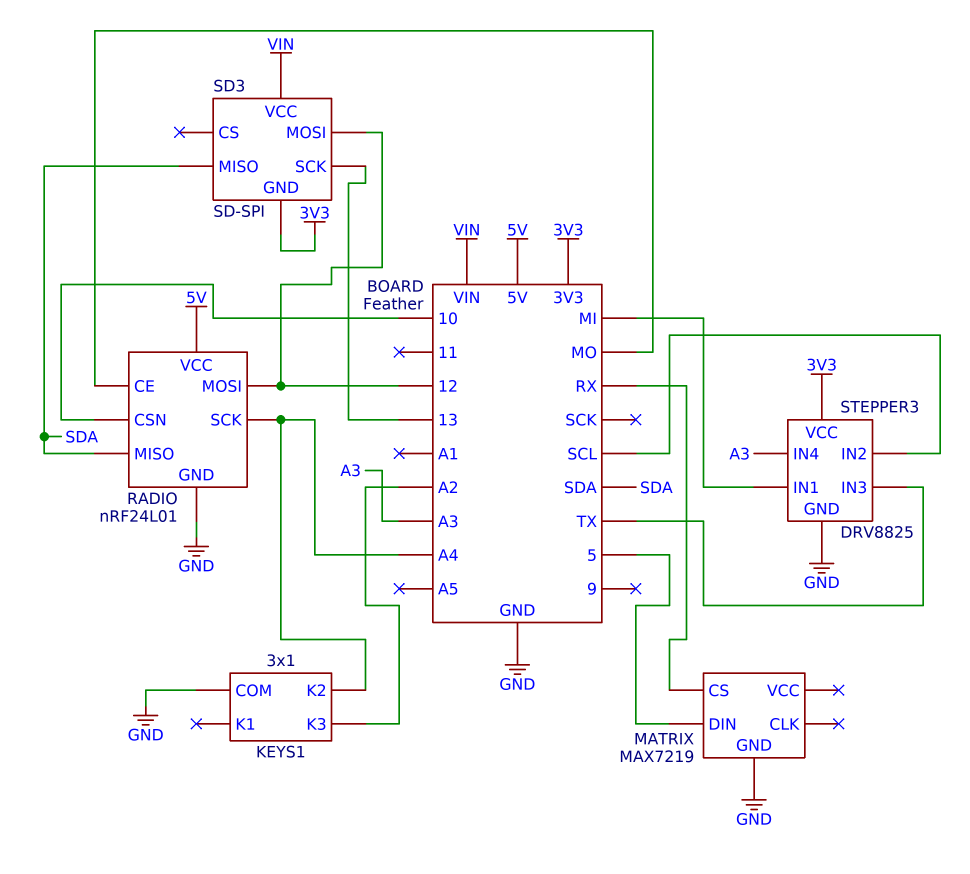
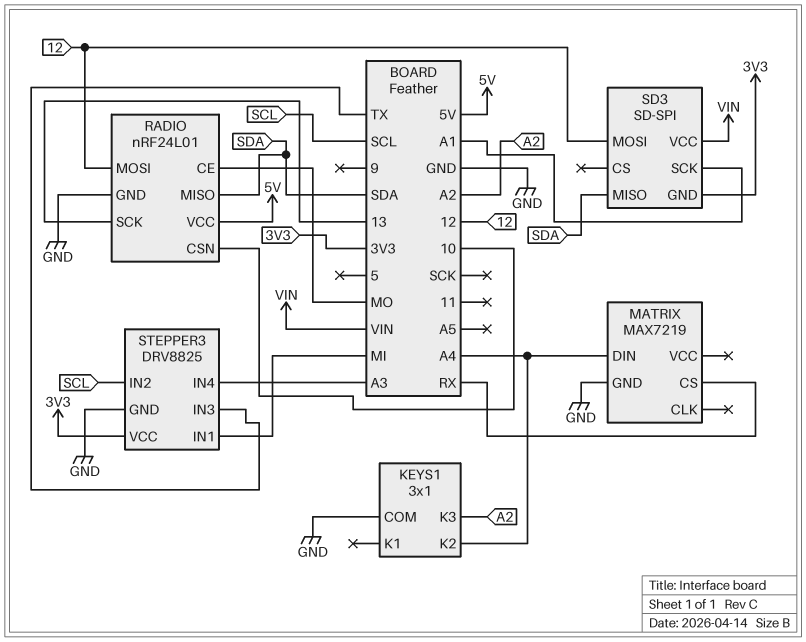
MATRIX pin DIN: 5 -> A4
RADIO pin SCK: A4 -> 13
SD3 pin SCK: 13 -> A1

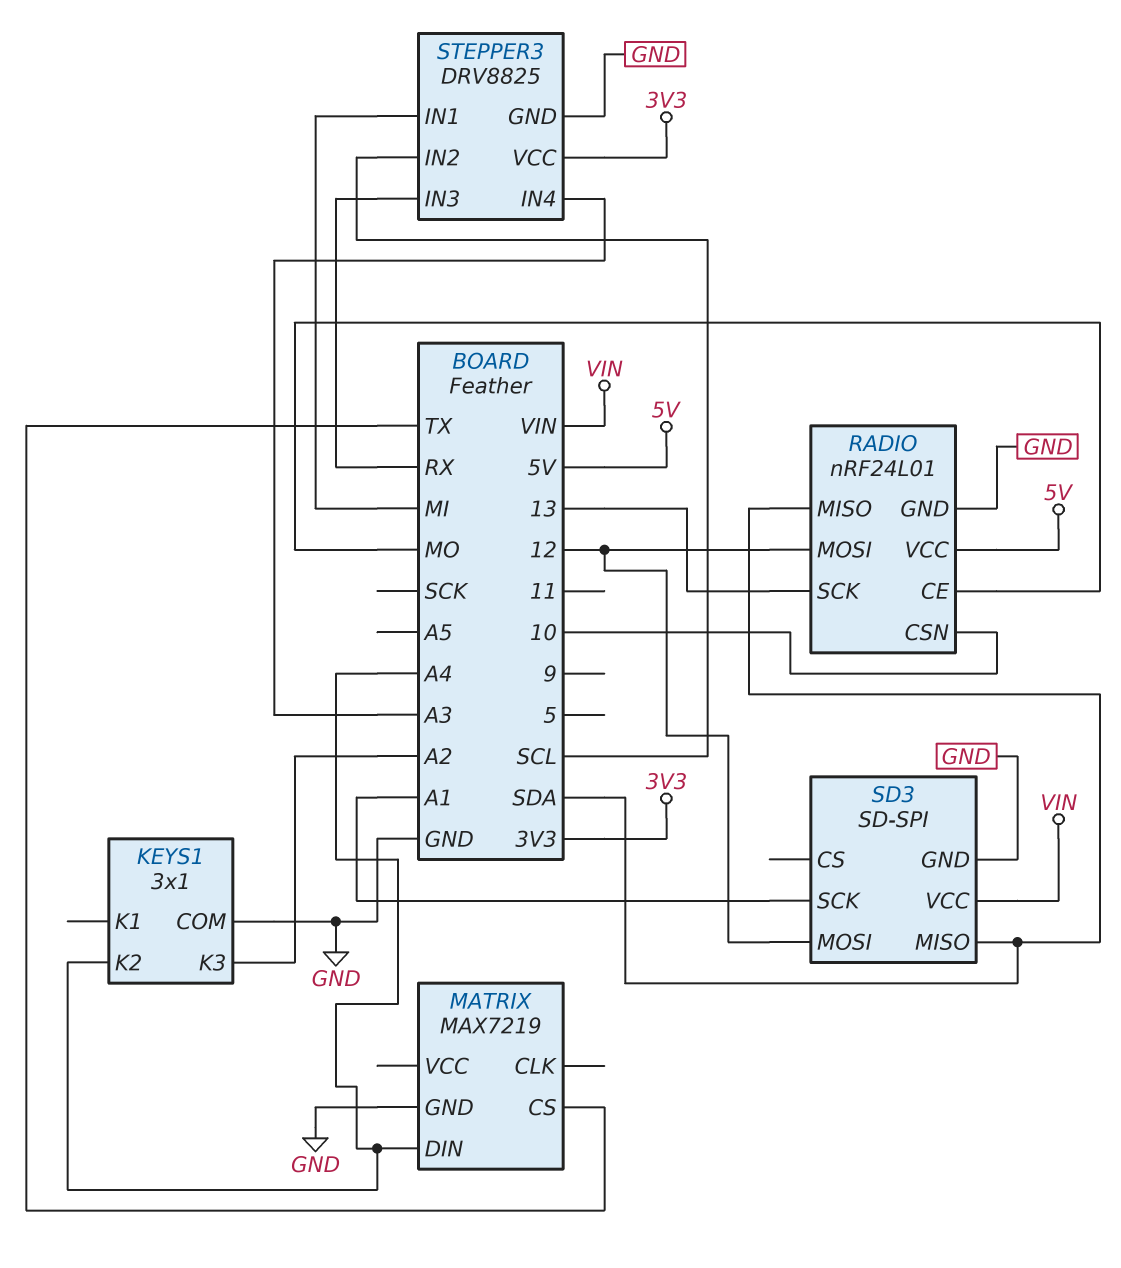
MATRIX pin CS: RX -> TX
SD3 pin GND: 3V3 -> GND
STEPPER3 pin IN3: TX -> RX

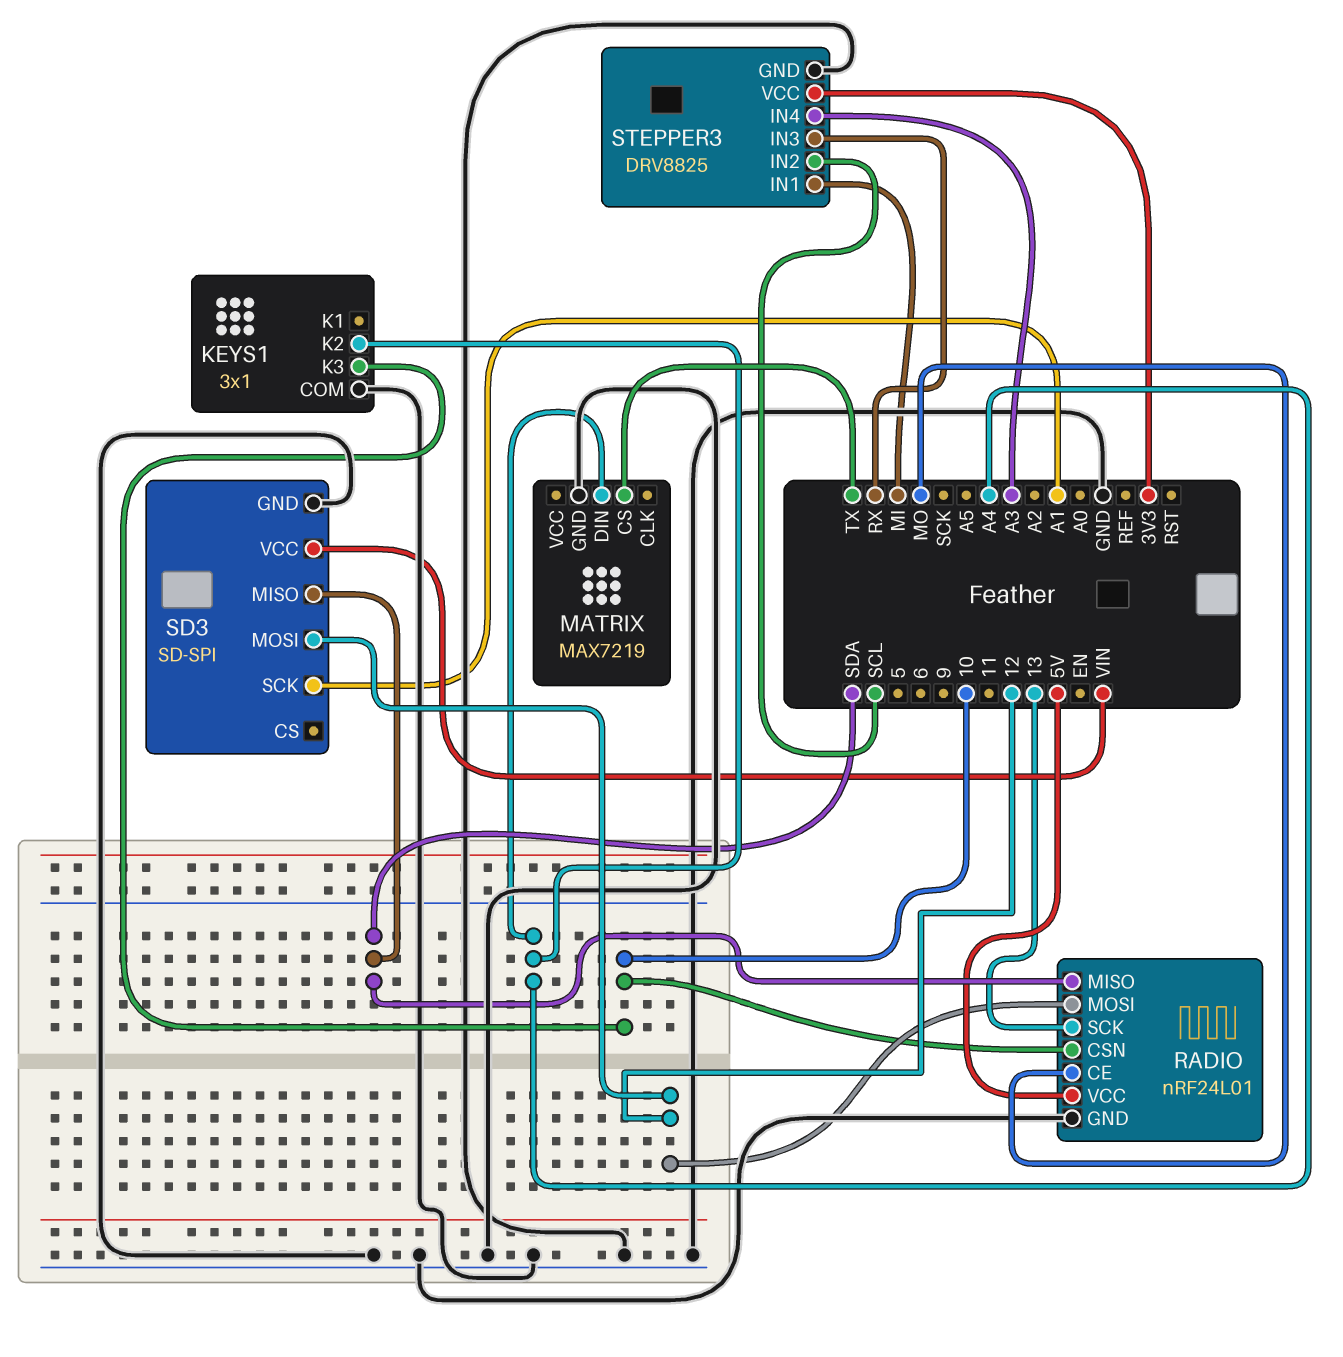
KEYS1 pin K3: A2 -> 10

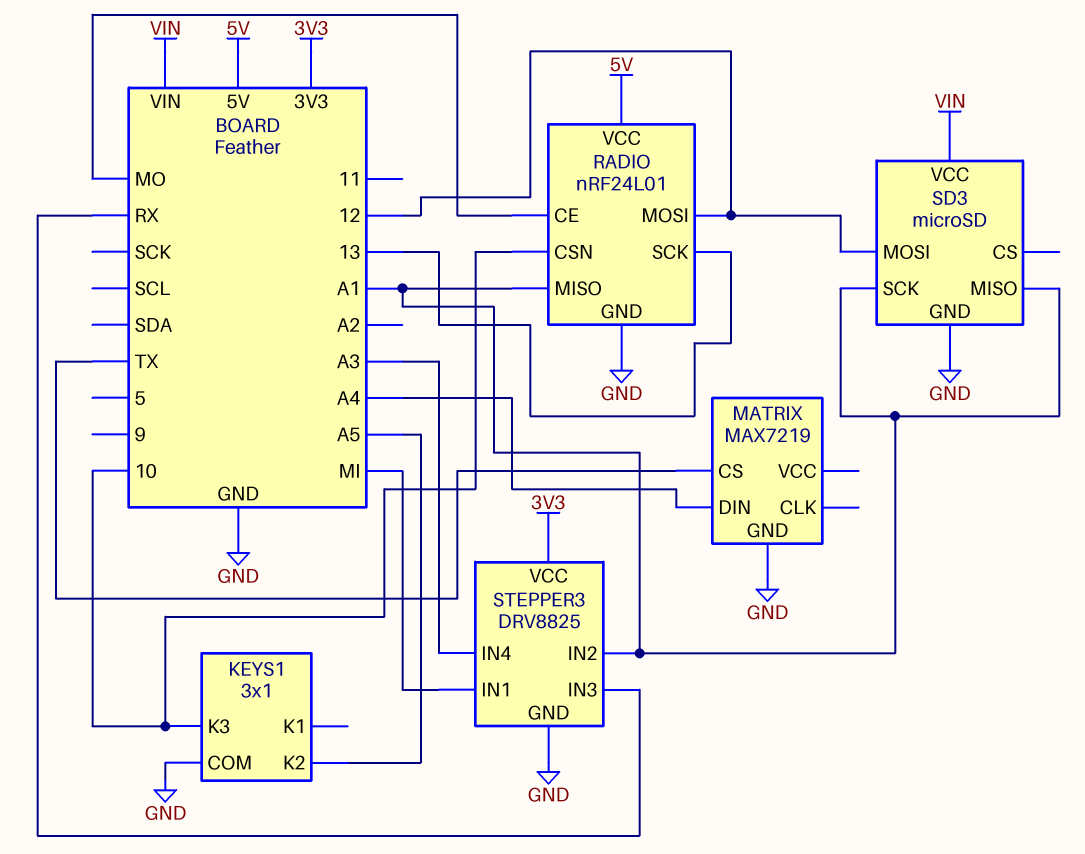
KEYS1 pin K2: A4 -> A5
RADIO pin MISO: SDA -> A1
SD3: SD-SPI -> microSD
SD3 pin MISO: SDA -> A1
STEPPER3 pin IN2: SCL -> A1

